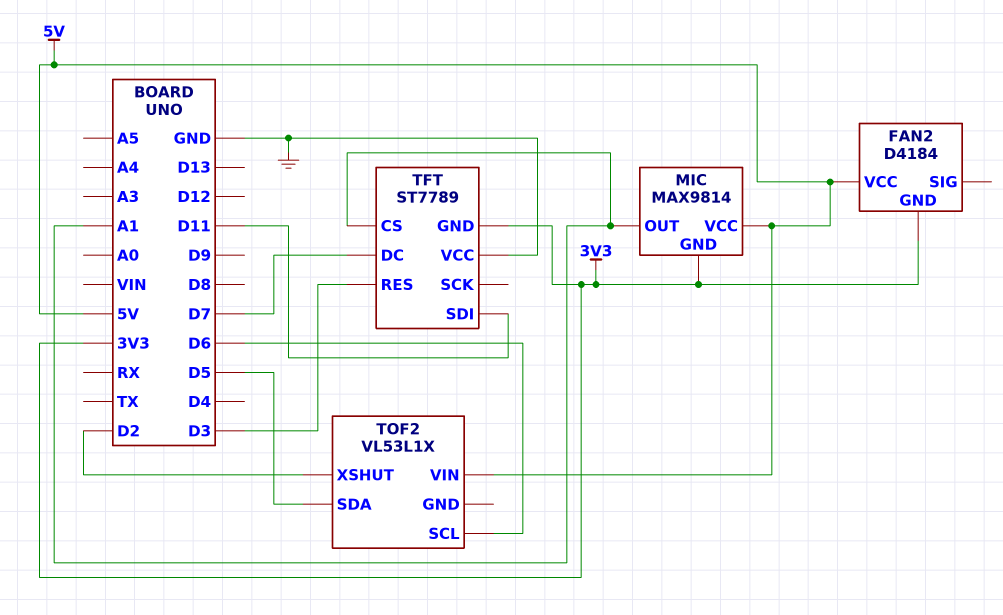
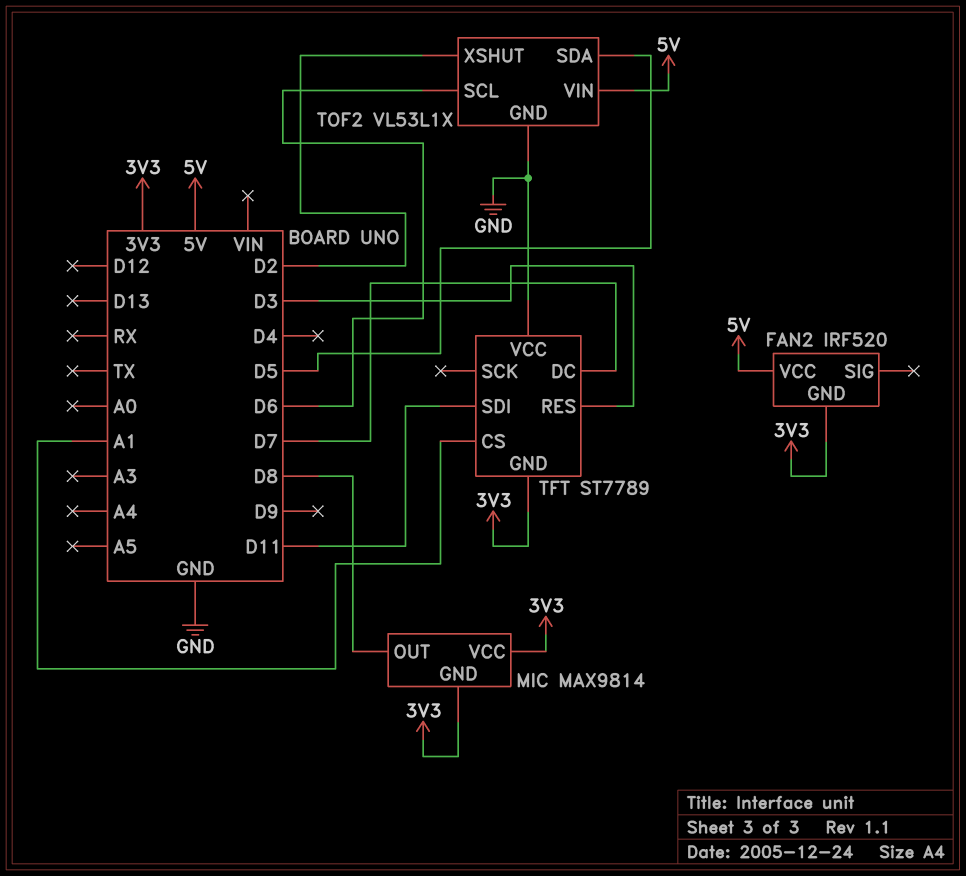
FAN2: D4184 -> IRF520
MIC pin OUT: A1 -> D8
MIC pin VCC: 5V -> 3V3
TOF2 pin GND: none -> GND

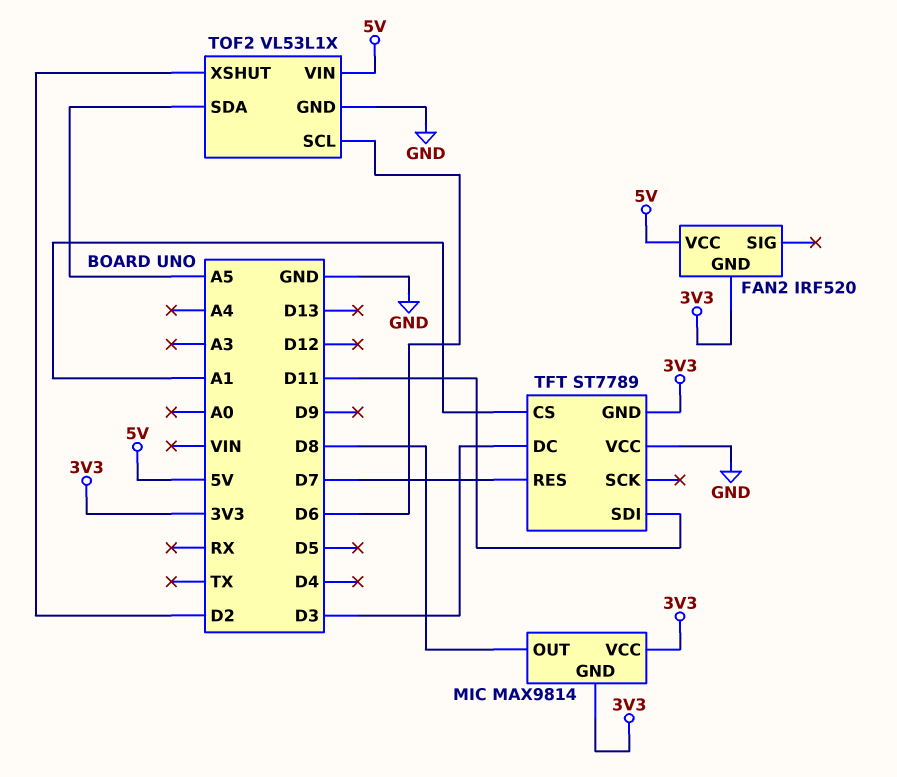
TFT pin DC: D7 -> D3
TFT pin RES: D3 -> D7
TOF2 pin SDA: D5 -> A5

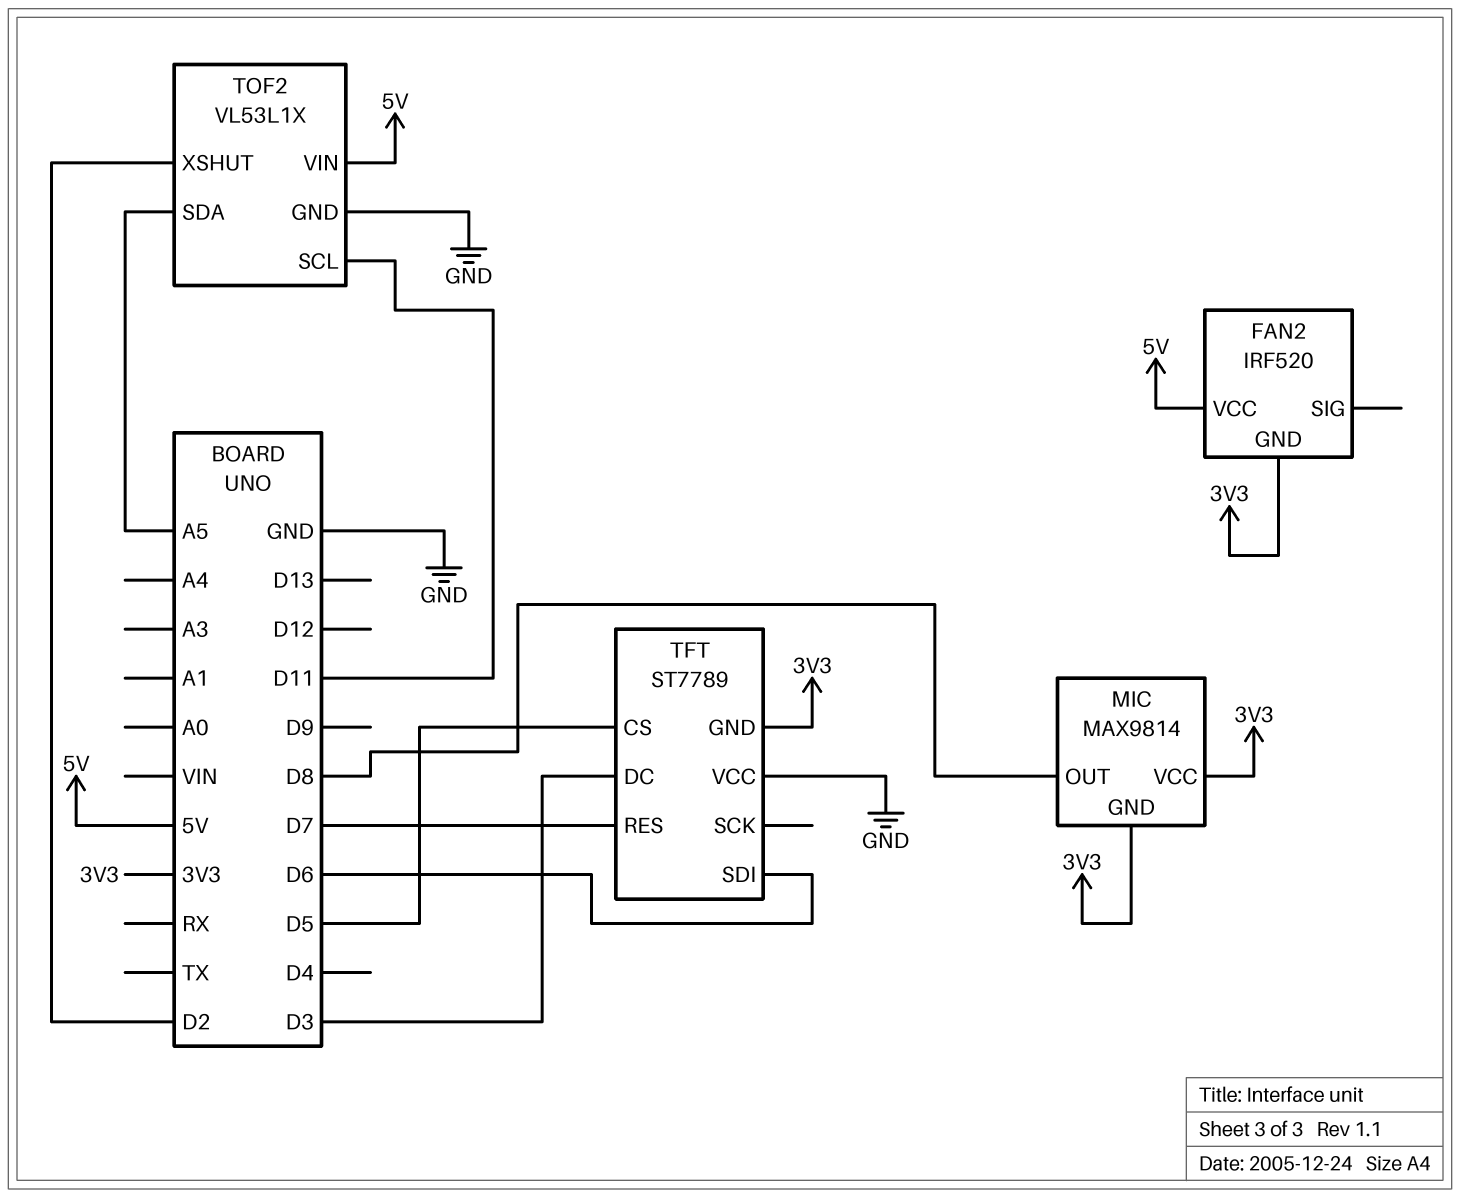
TFT pin CS: A1 -> D5
TFT pin SDI: D11 -> D6
TOF2 pin SCL: D6 -> D11

